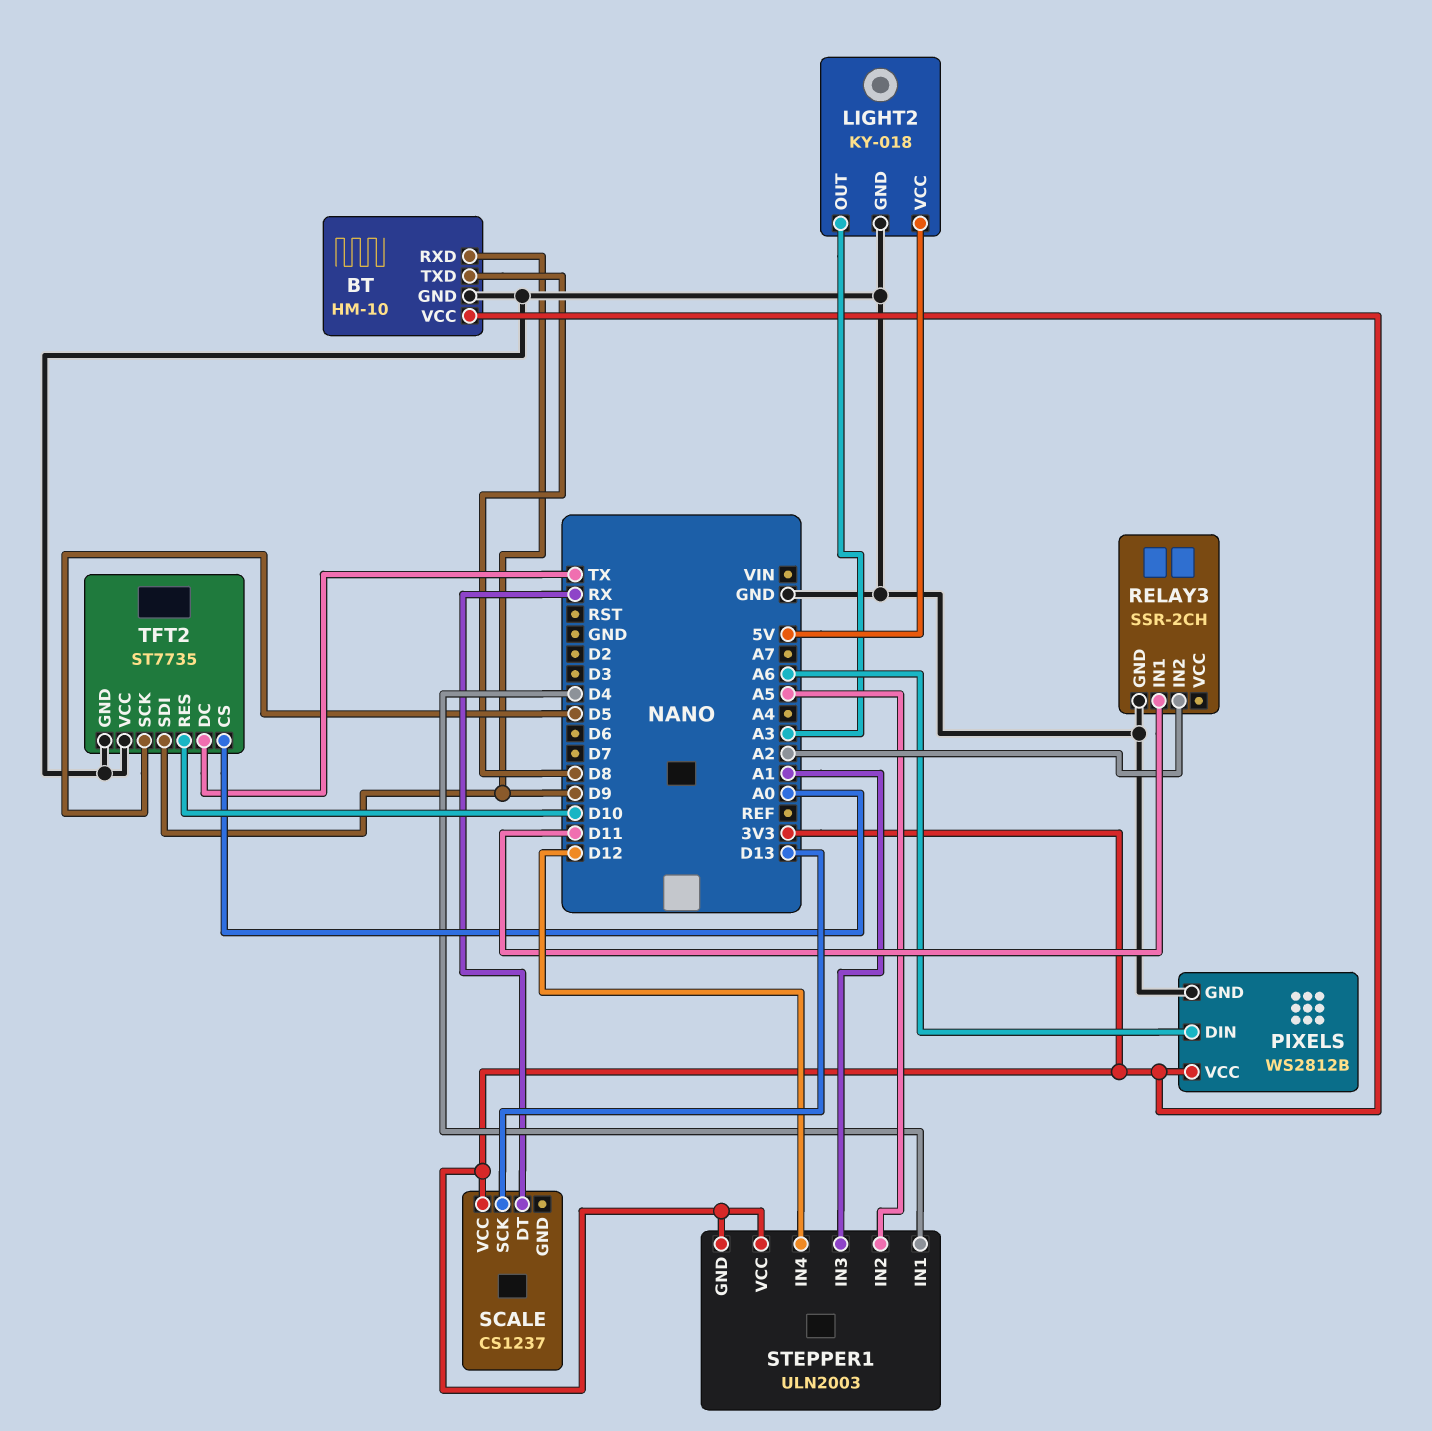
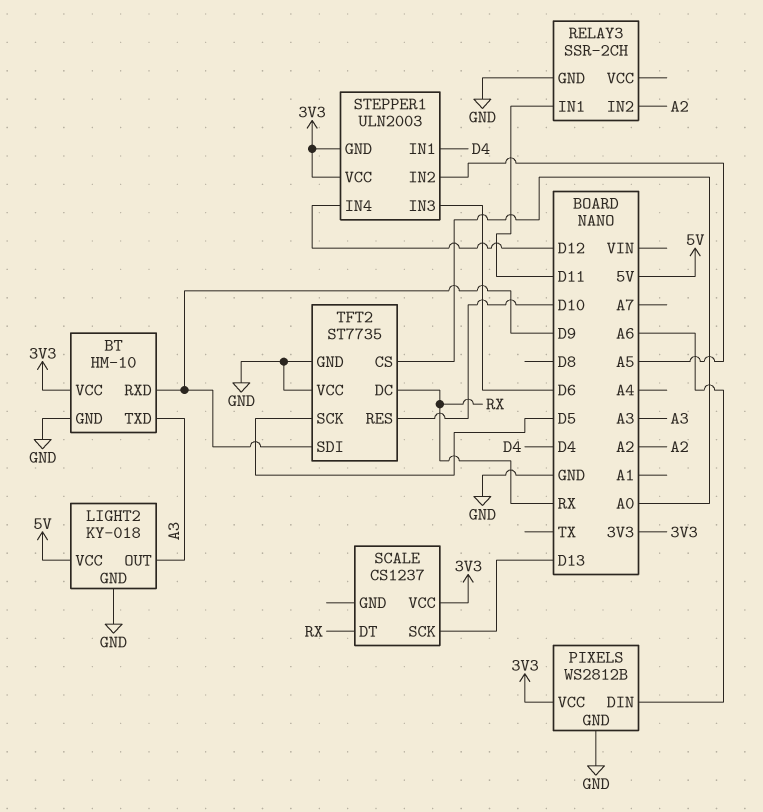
BT pin TXD: D8 -> A3
STEPPER1 pin IN3: A1 -> D6
TFT2 pin DC: TX -> RX

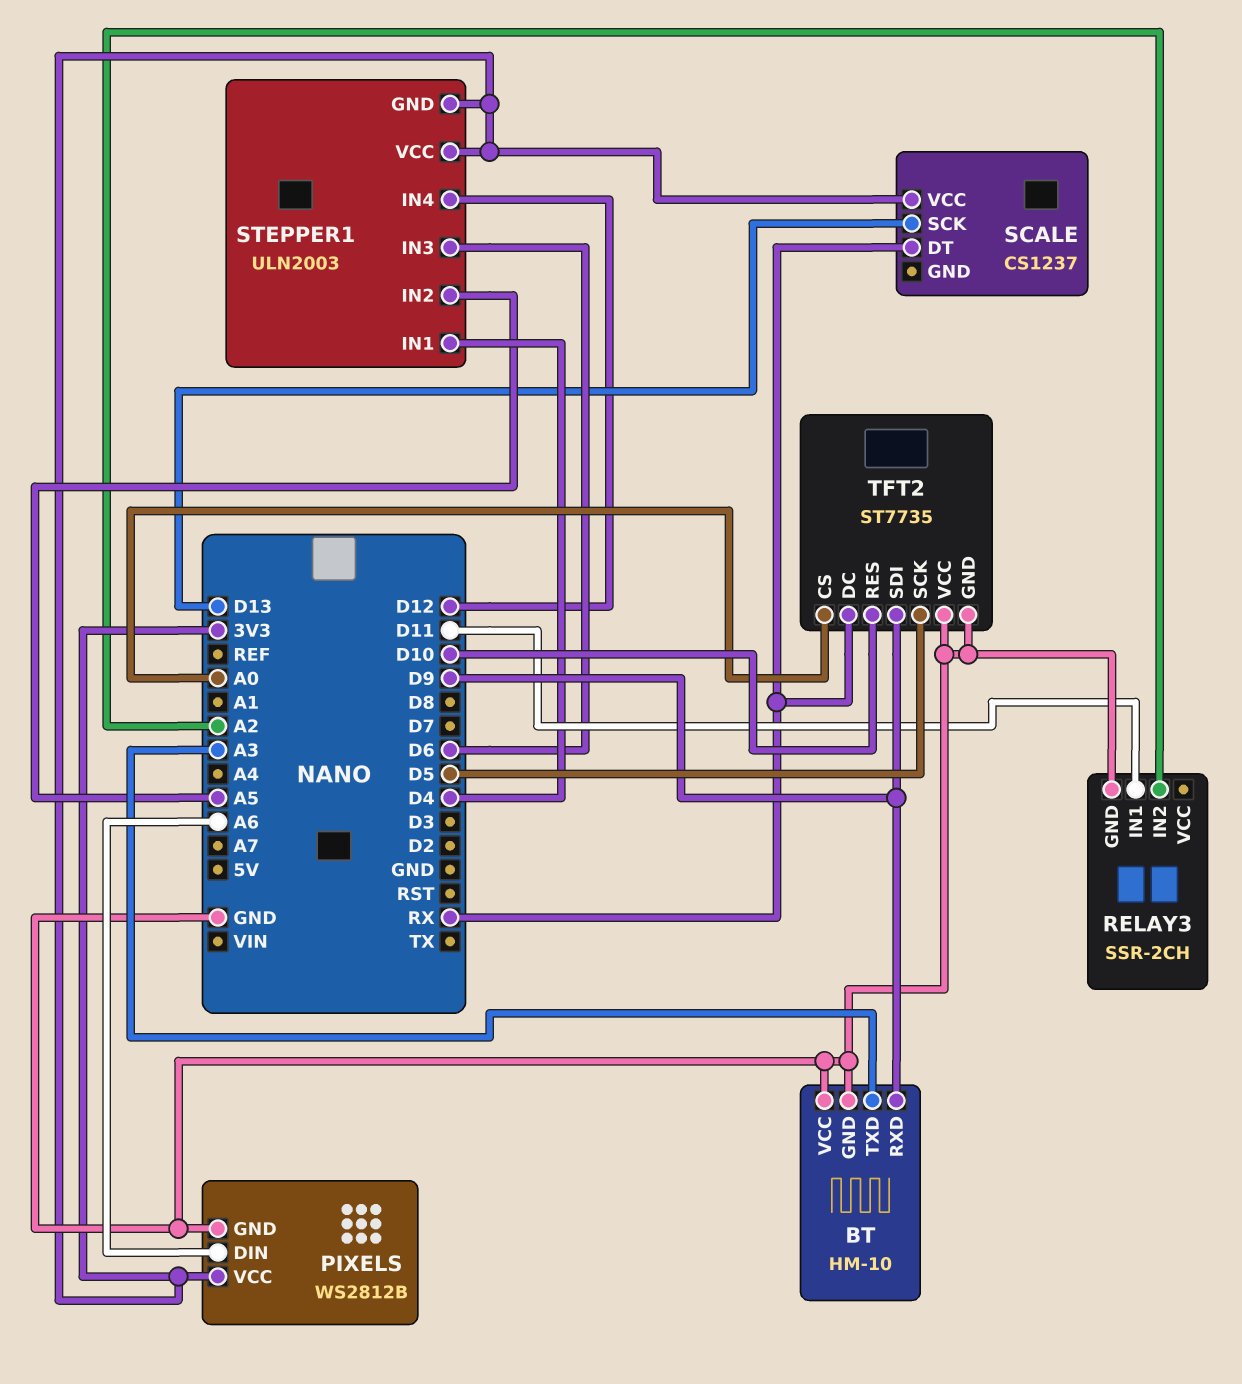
BT pin VCC: 3V3 -> GND
LIGHT2: KY-018 -> none
LIGHT2 pin GND: GND -> none
LIGHT2 pin OUT: A3 -> none
LIGHT2 pin VCC: 5V -> none

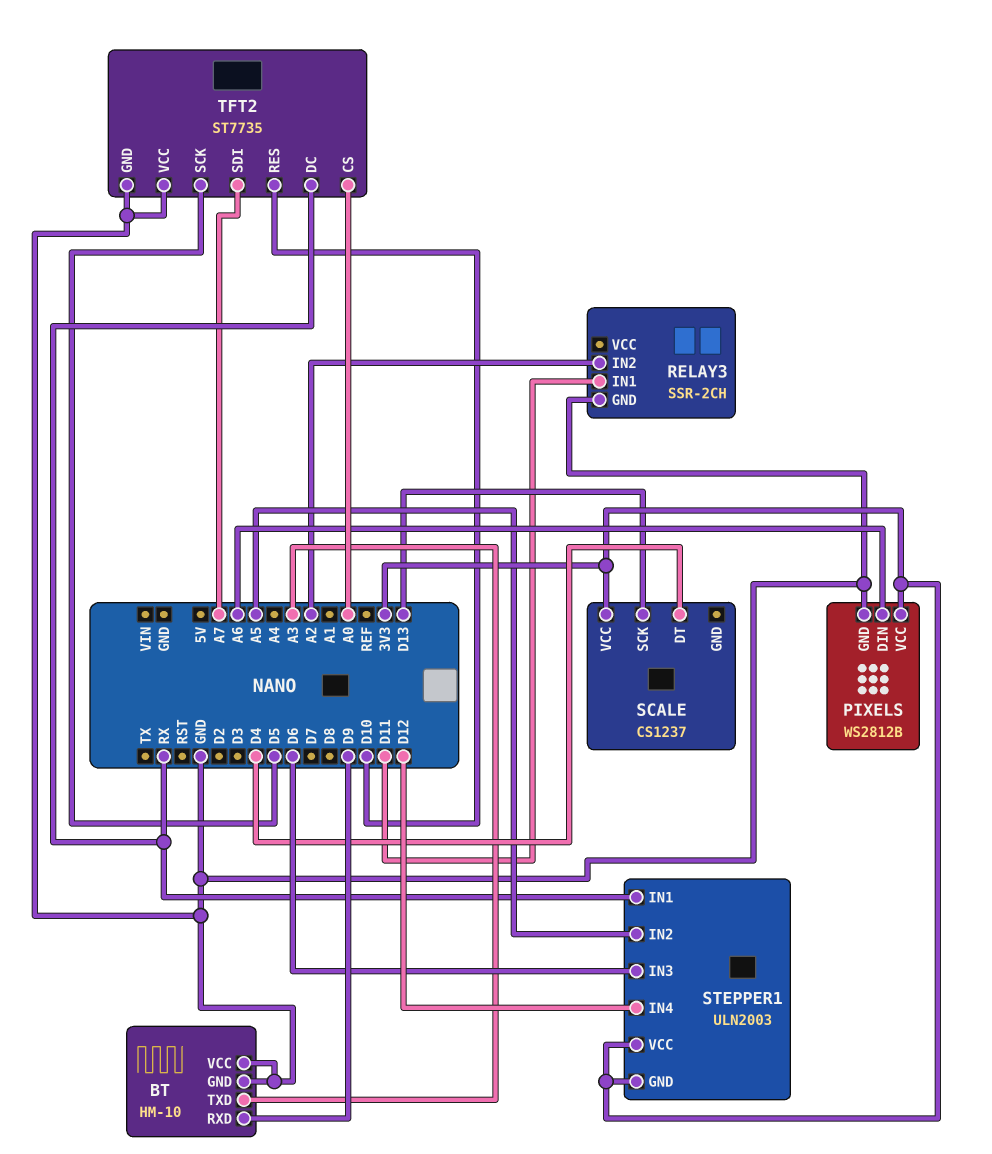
SCALE pin DT: RX -> D4
STEPPER1 pin IN1: D4 -> RX
TFT2 pin SDI: D9 -> A7

